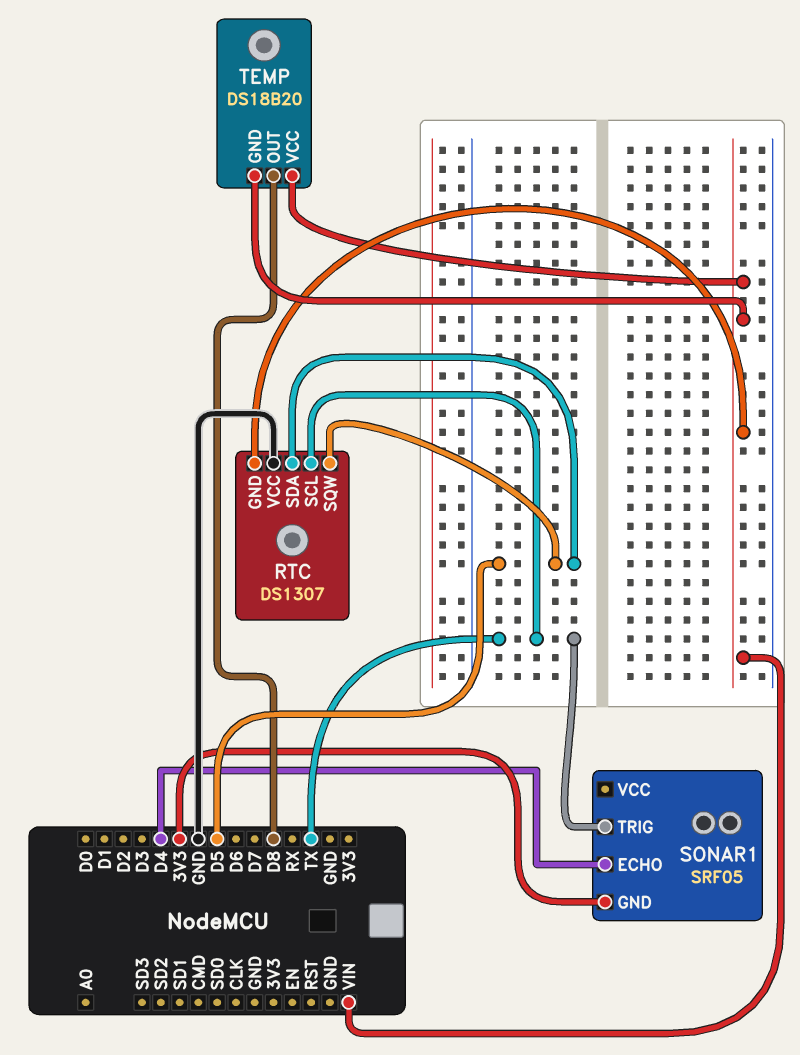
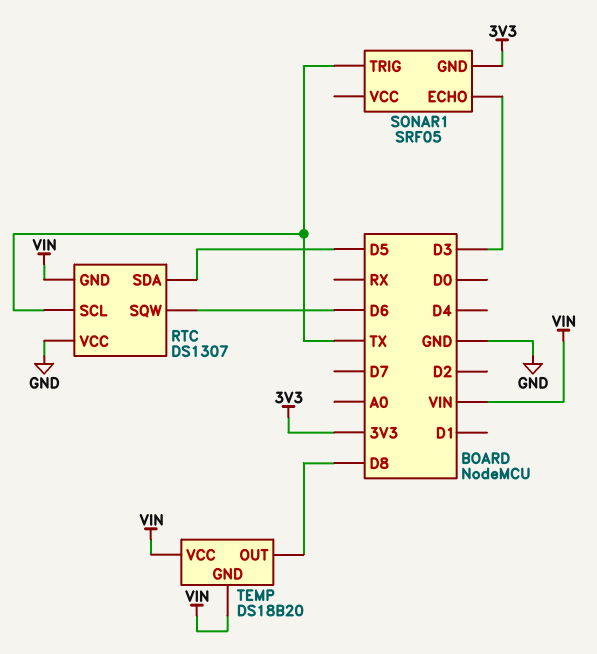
RTC pin SQW: D5 -> D6
SONAR1 pin ECHO: D4 -> D3

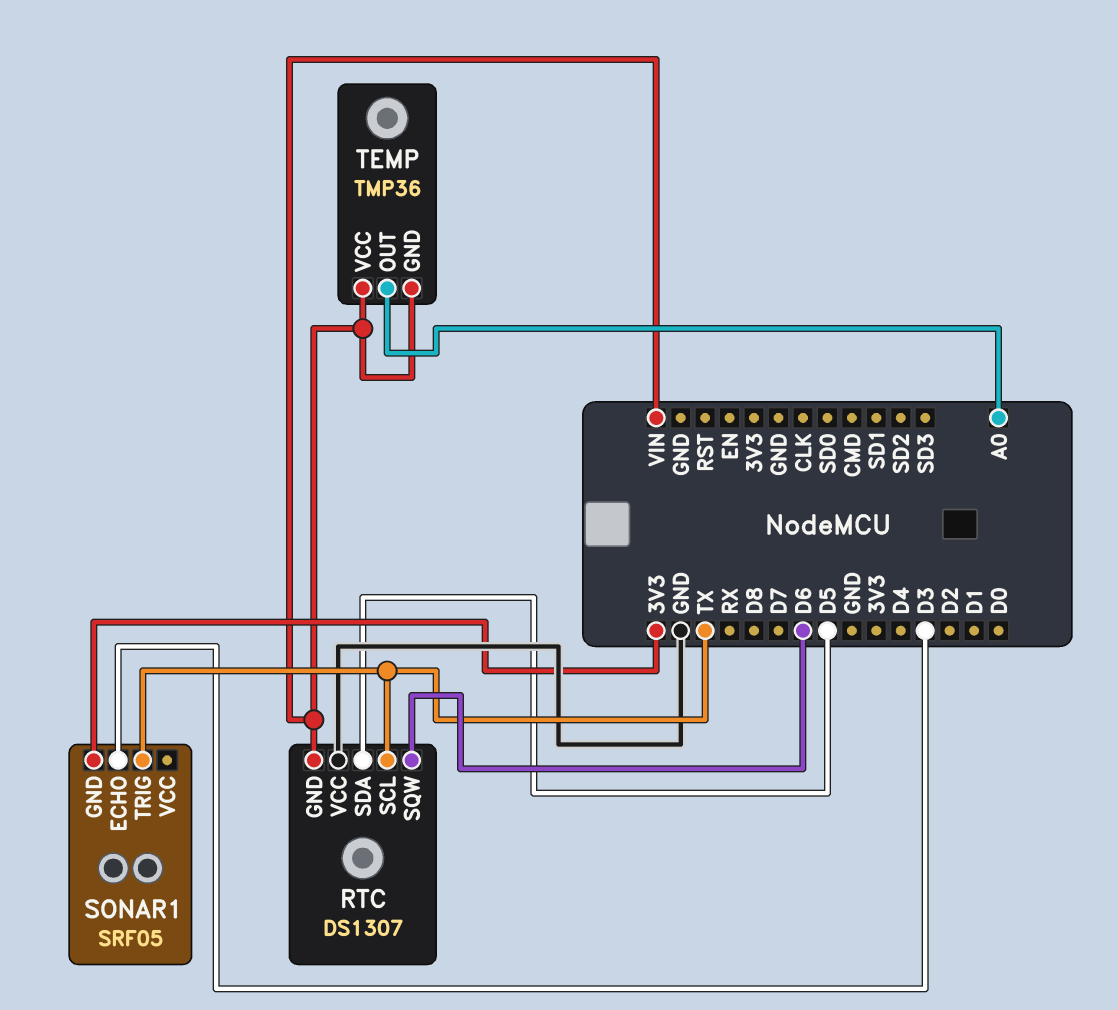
TEMP: DS18B20 -> TMP36
TEMP pin OUT: D8 -> A0

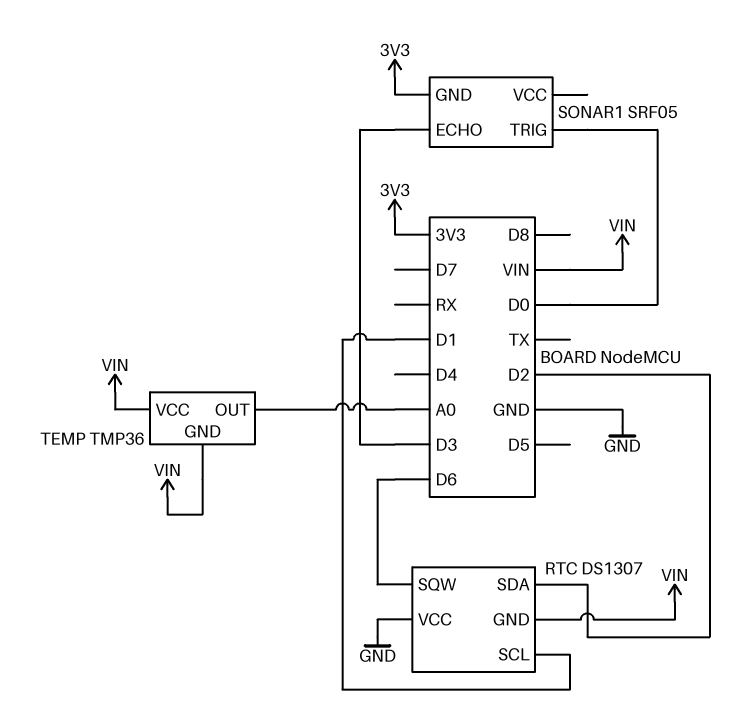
RTC pin SCL: TX -> D1
RTC pin SDA: D5 -> D2
SONAR1 pin TRIG: TX -> D0

